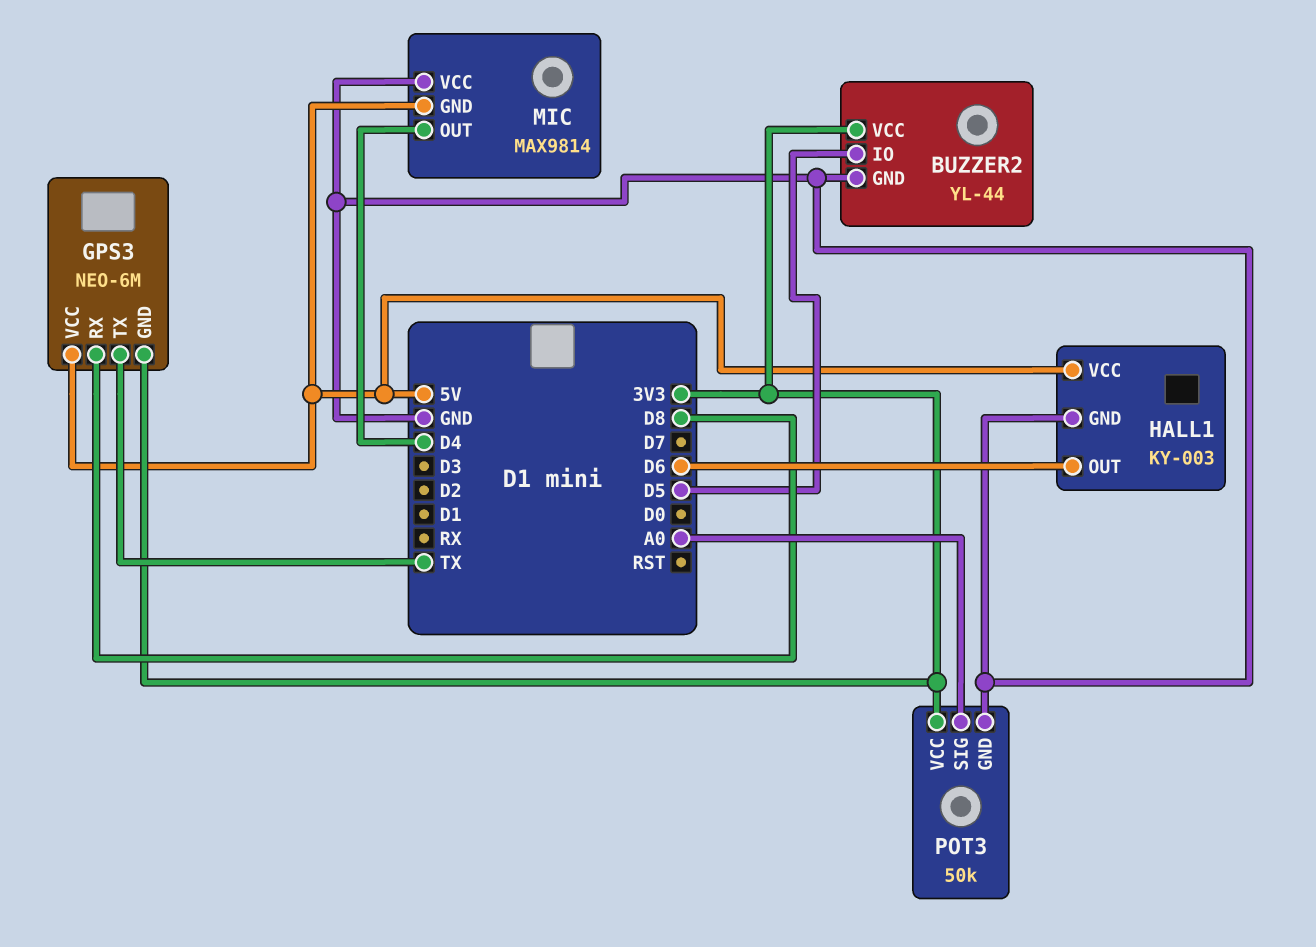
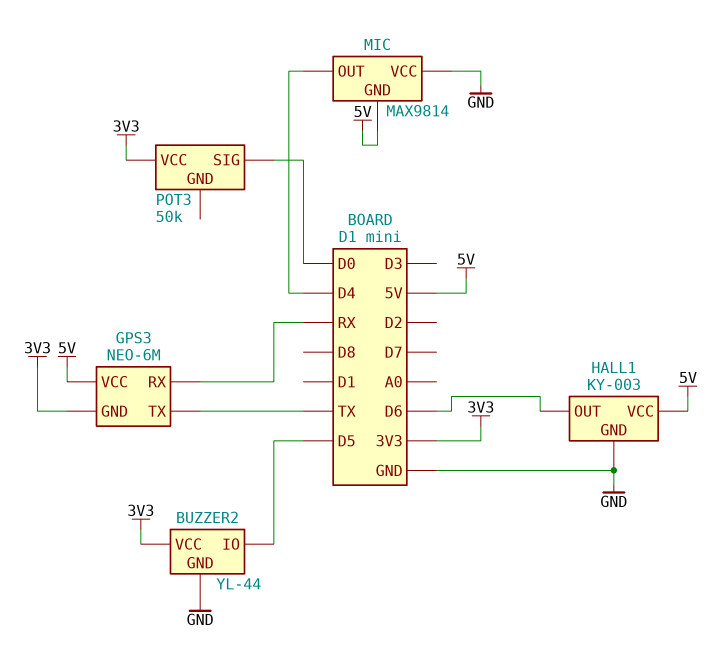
GPS3 pin RX: D8 -> RX
POT3 pin GND: GND -> none
POT3 pin SIG: A0 -> D0

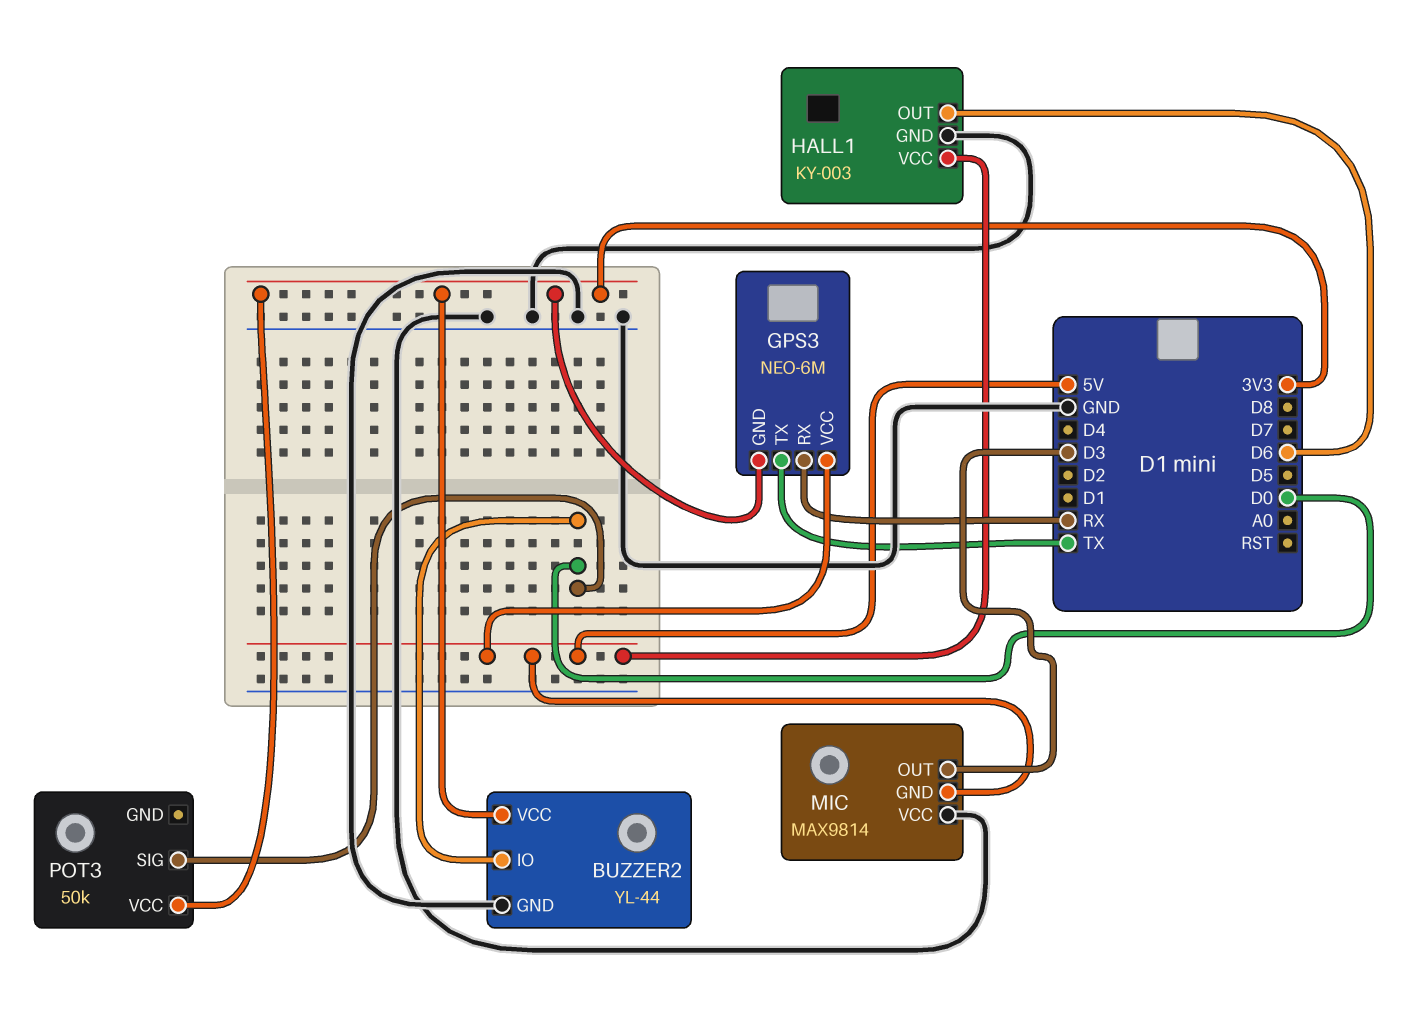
BUZZER2 pin IO: D5 -> D0
MIC pin OUT: D4 -> D3

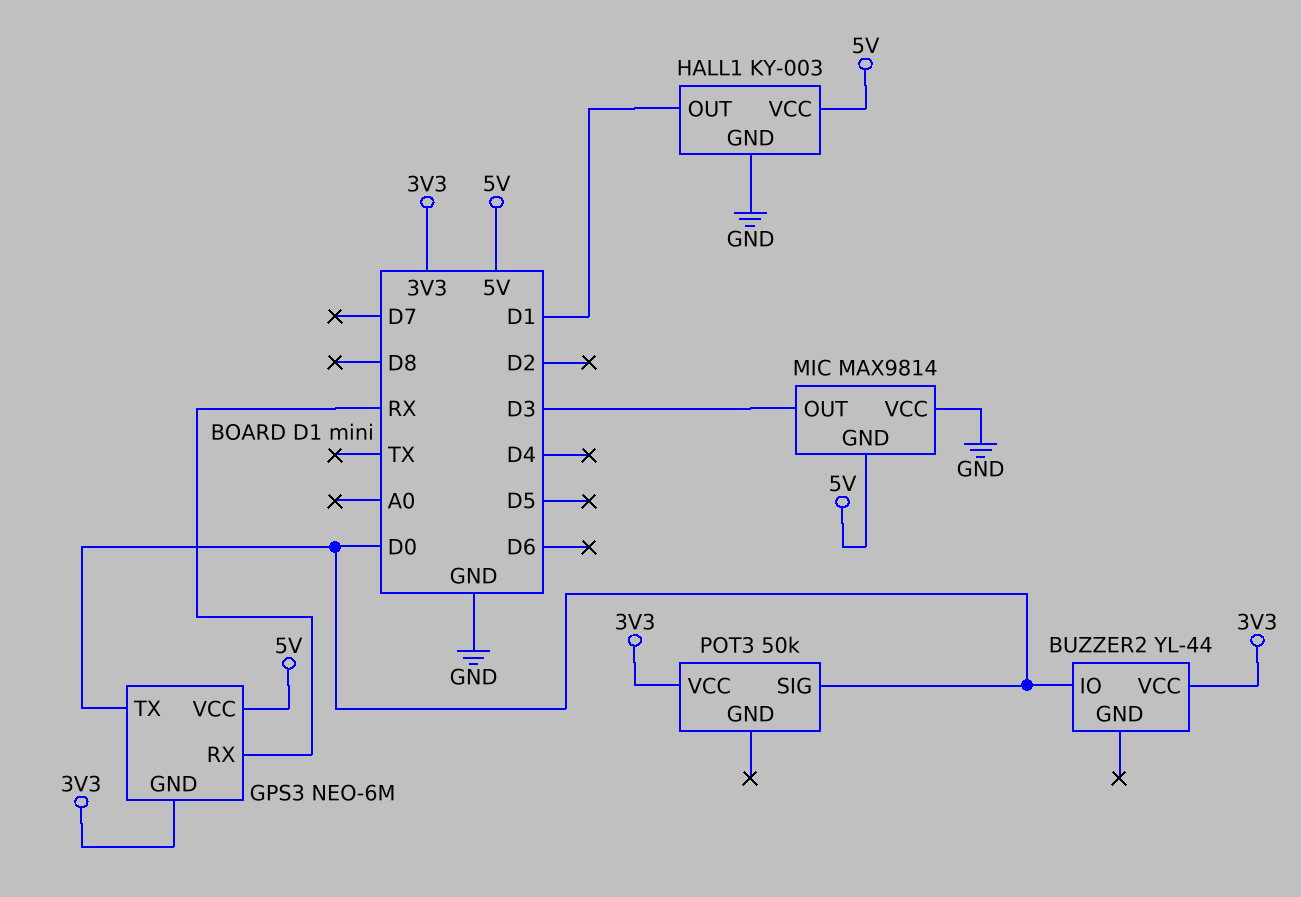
BUZZER2 pin GND: GND -> none
GPS3 pin TX: TX -> D0
HALL1 pin OUT: D6 -> D1

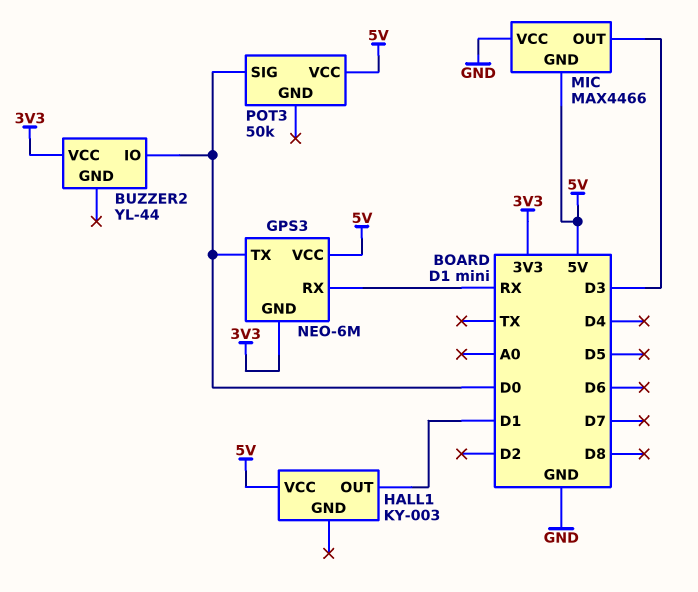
HALL1 pin GND: GND -> none
MIC: MAX9814 -> MAX4466
POT3 pin VCC: 3V3 -> 5V

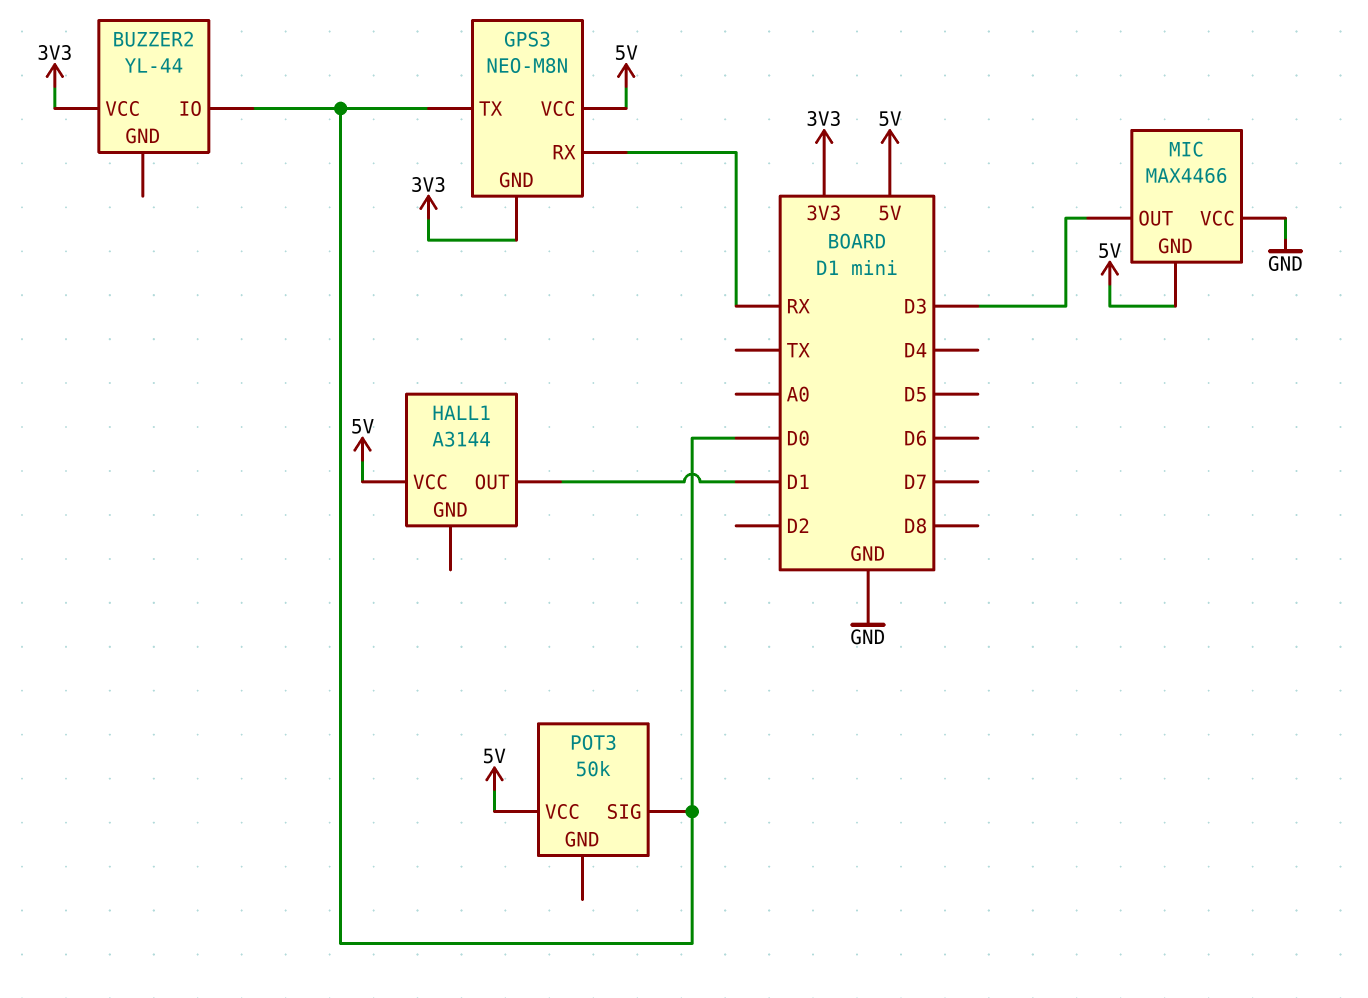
GPS3: NEO-6M -> NEO-M8N
HALL1: KY-003 -> A3144

